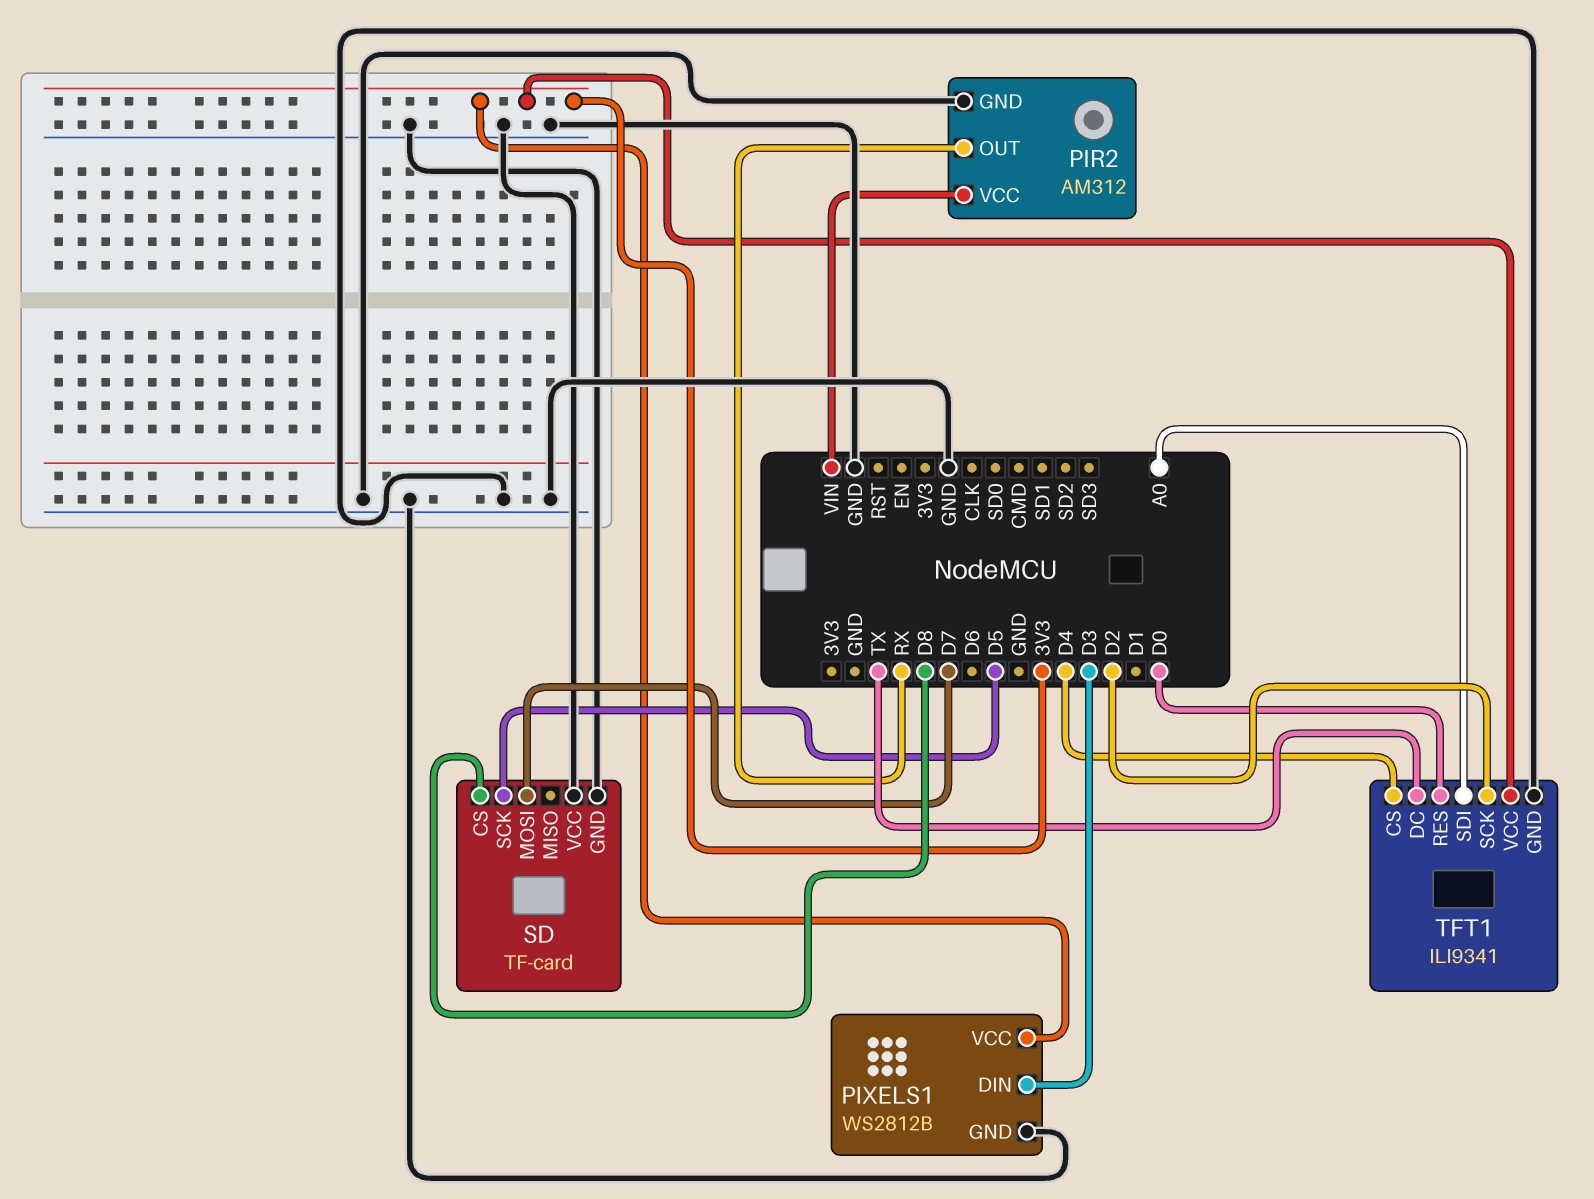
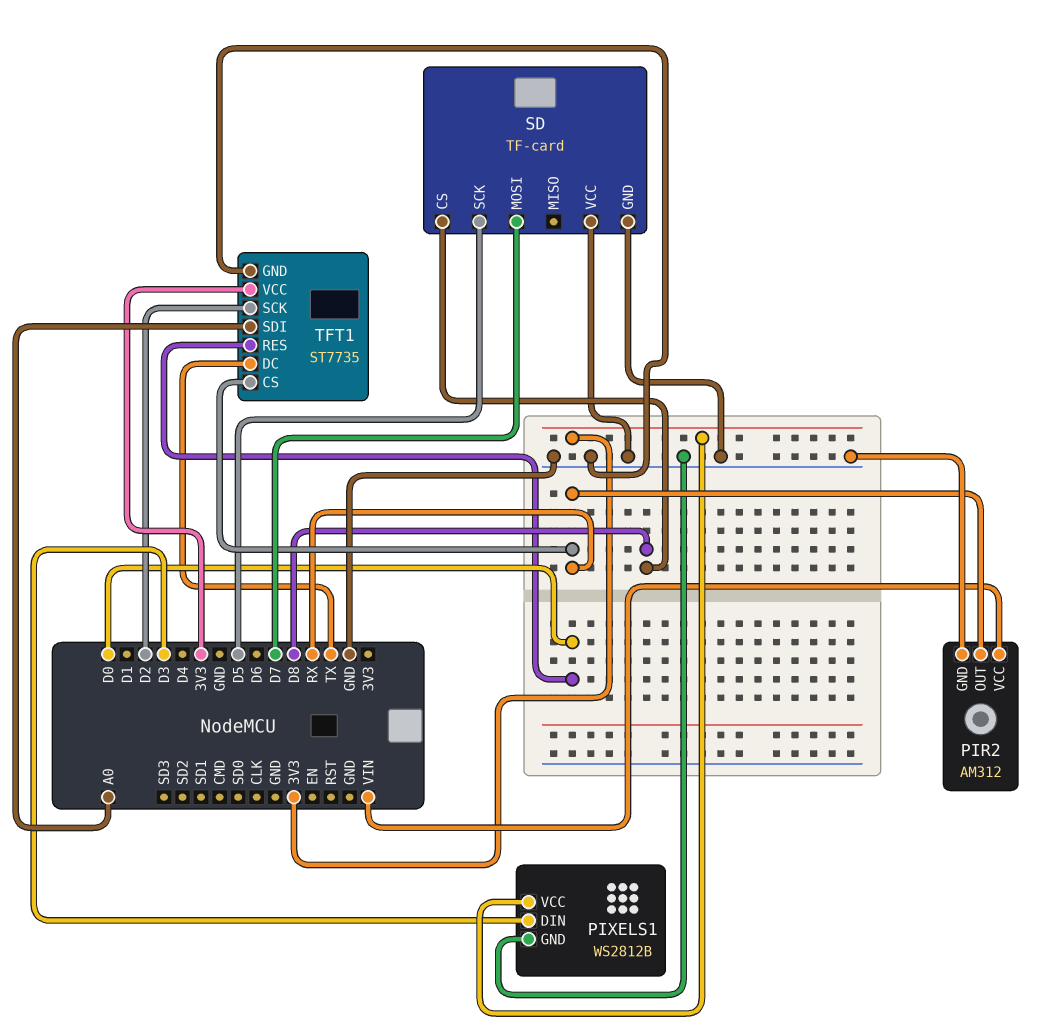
TFT1: ILI9341 -> ST7735
TFT1 pin CS: D4 -> RX

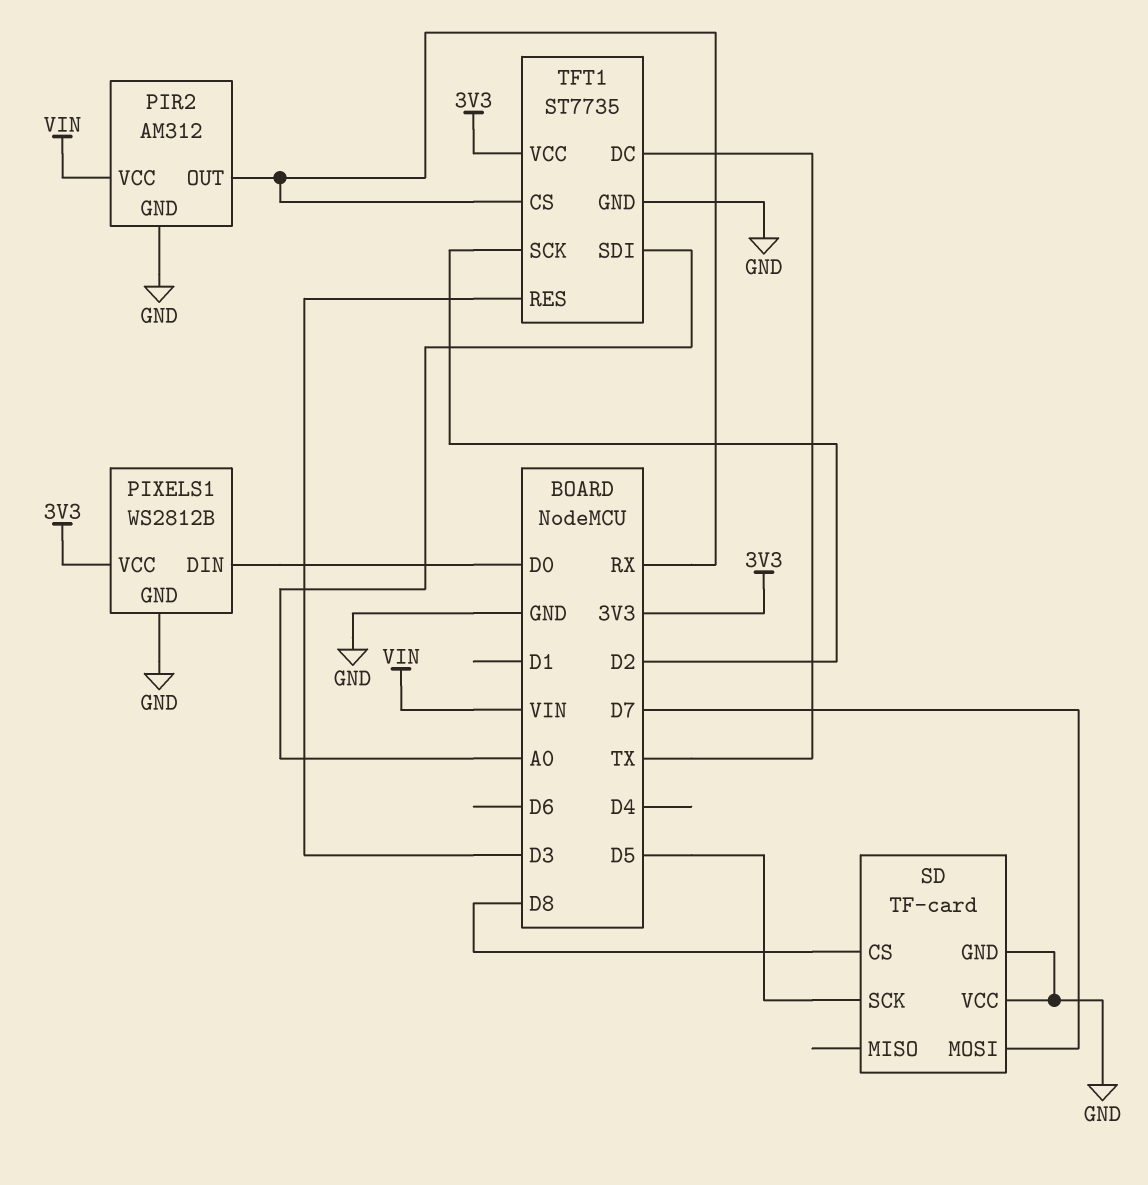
PIXELS1 pin DIN: D3 -> D0
TFT1 pin RES: D0 -> D3

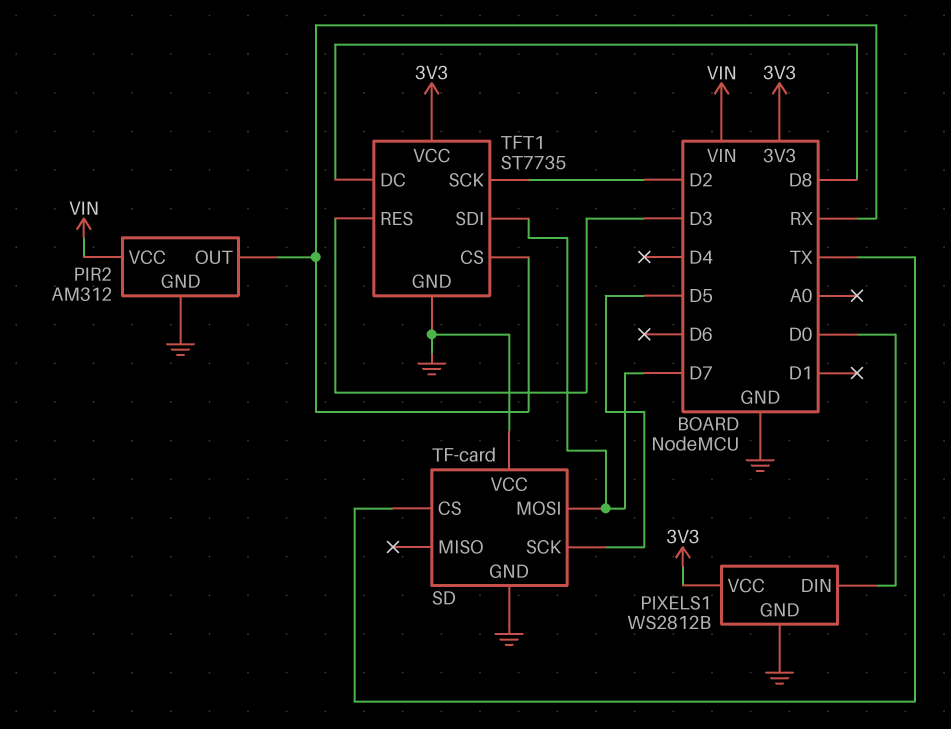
SD pin CS: D8 -> TX
TFT1 pin DC: TX -> D8
TFT1 pin SDI: A0 -> D7

